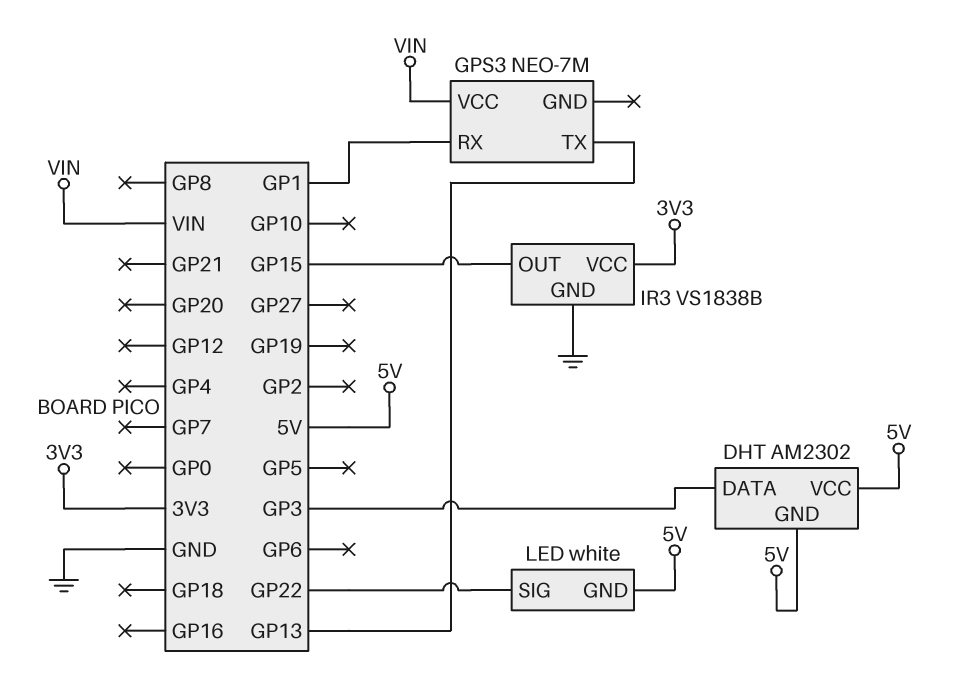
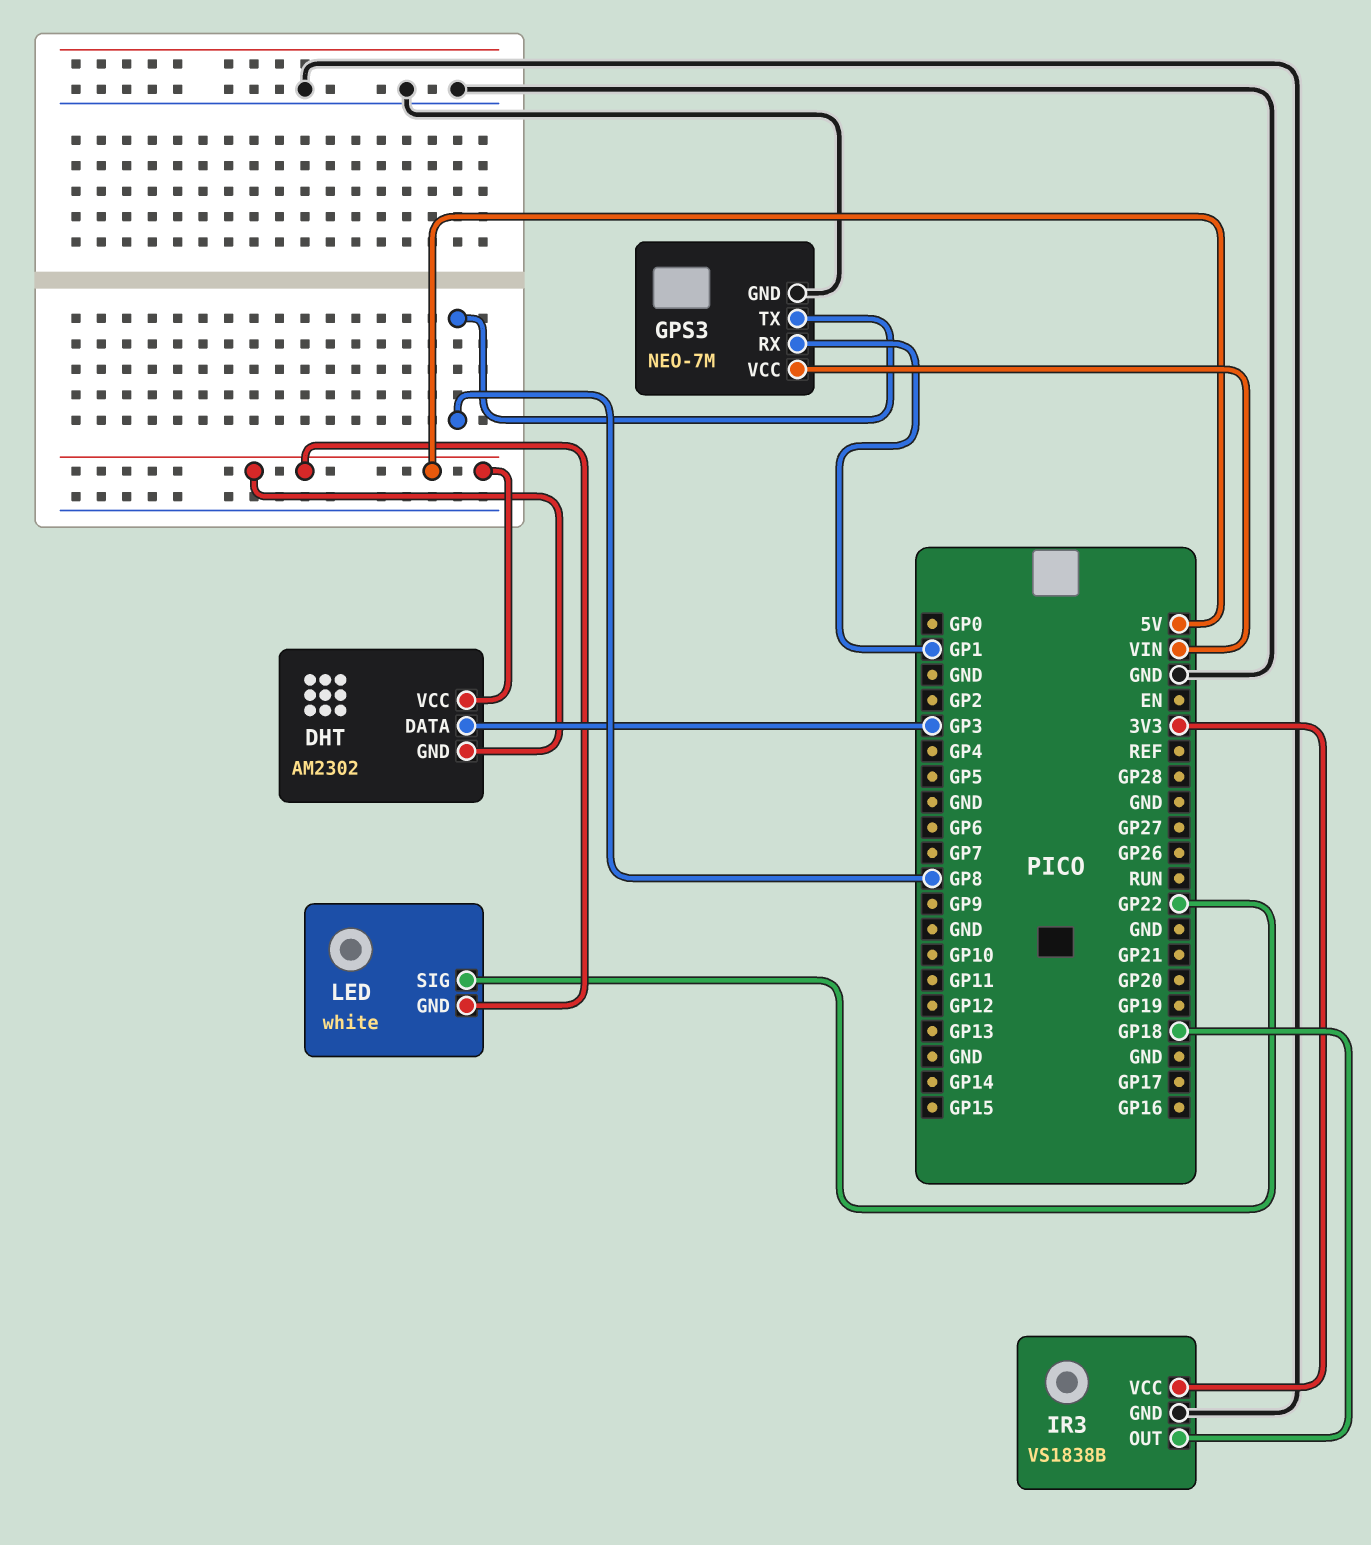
GPS3 pin GND: none -> GND
GPS3 pin TX: GP13 -> GP8
IR3 pin OUT: GP15 -> GP18

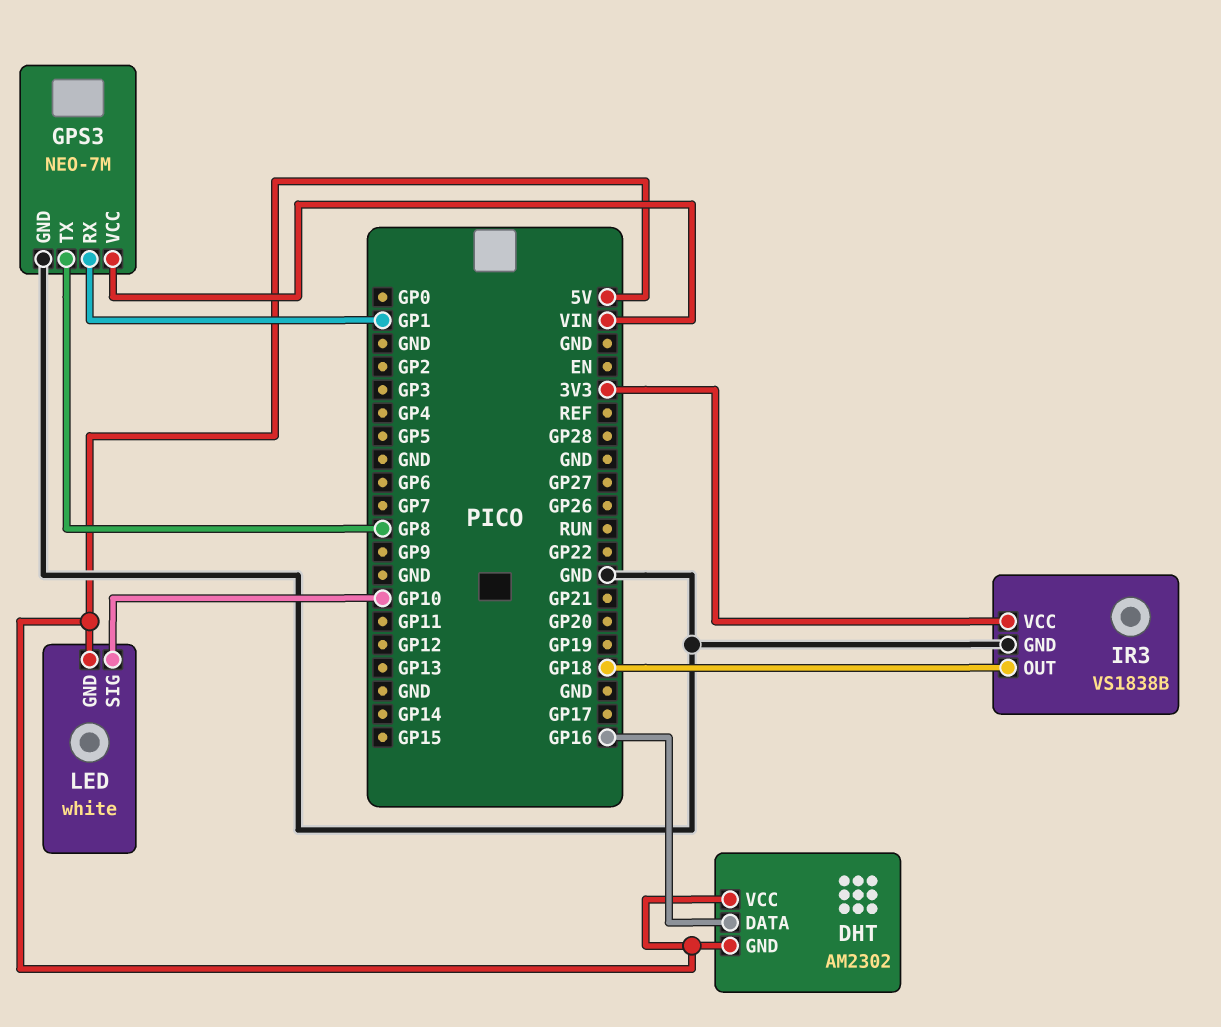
DHT pin DATA: GP3 -> GP16
LED pin SIG: GP22 -> GP10

